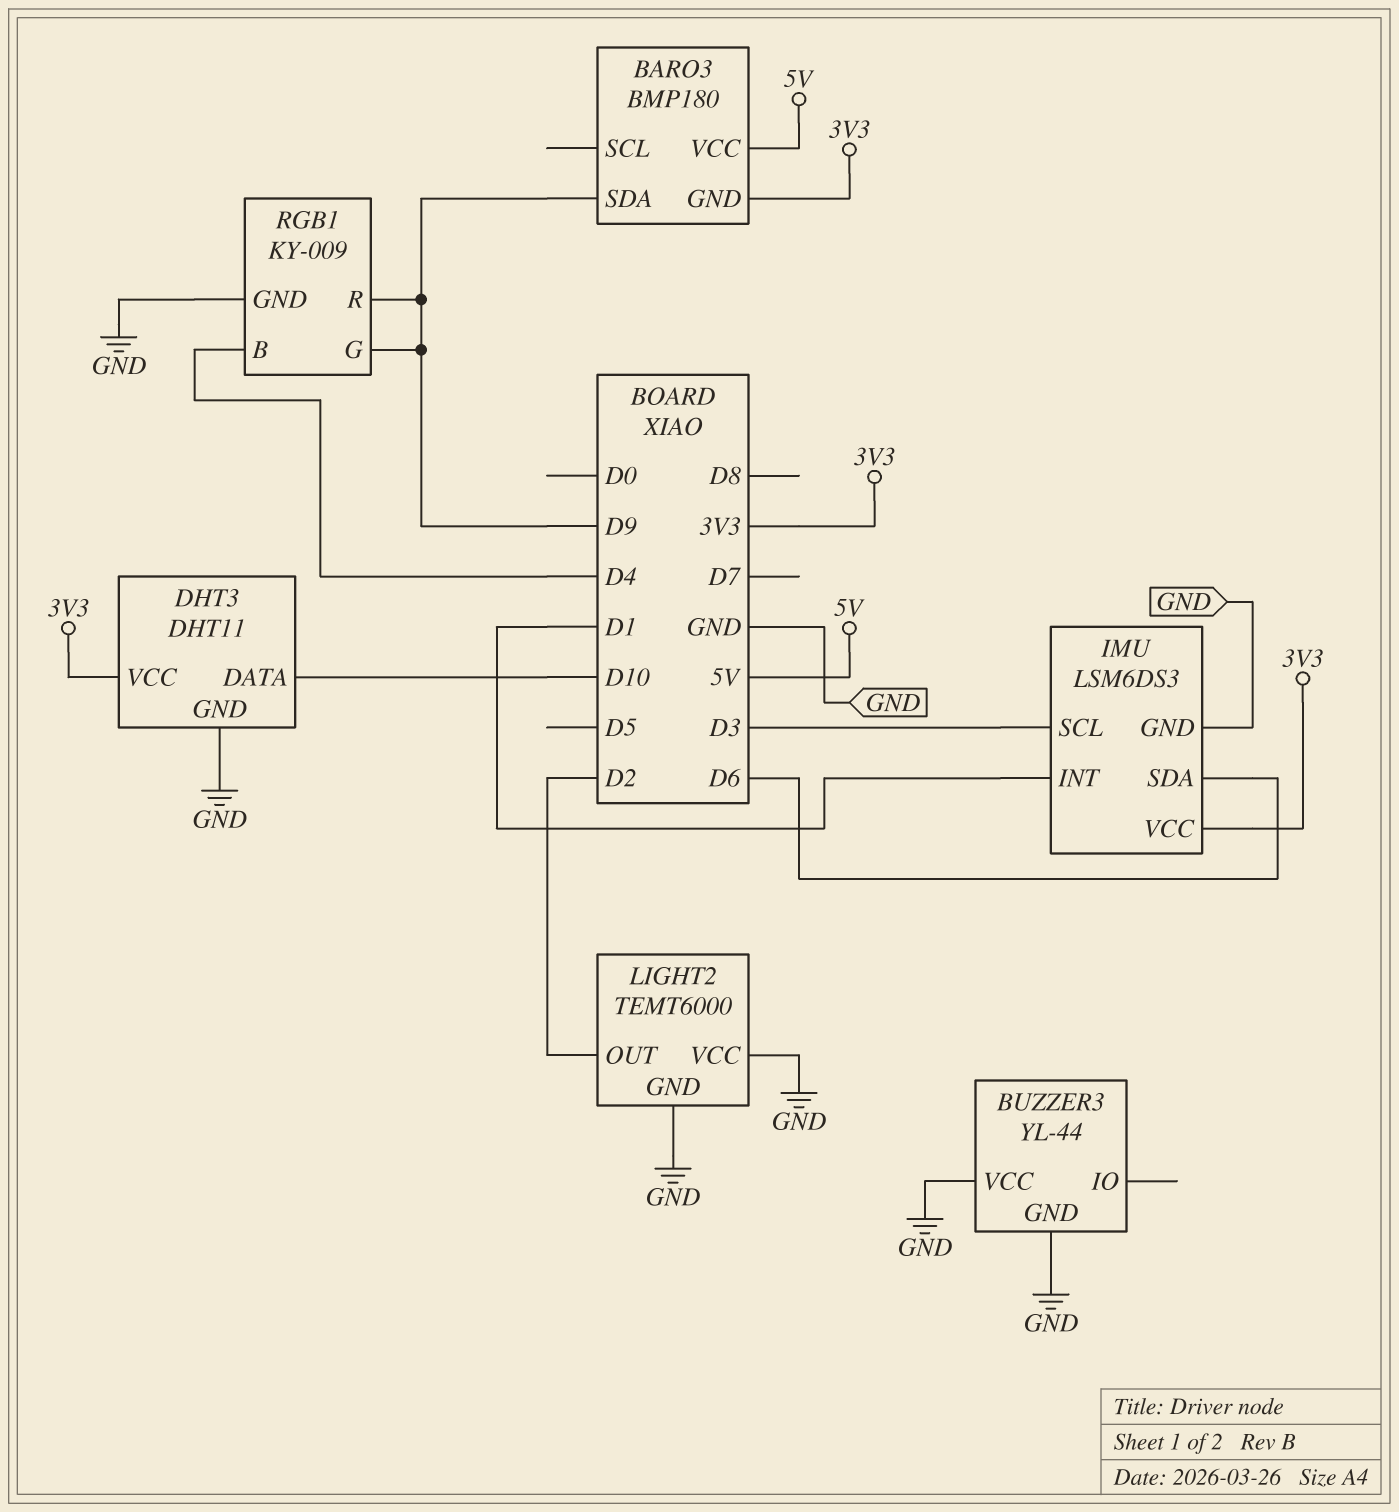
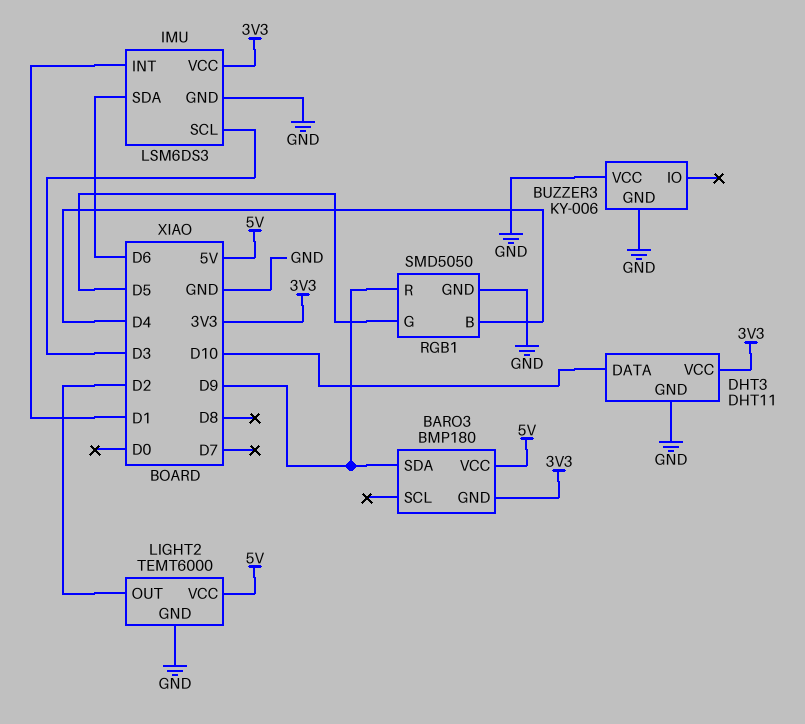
BUZZER3: YL-44 -> KY-006
LIGHT2 pin VCC: GND -> 5V
RGB1: KY-009 -> SMD5050
RGB1 pin G: D9 -> D5

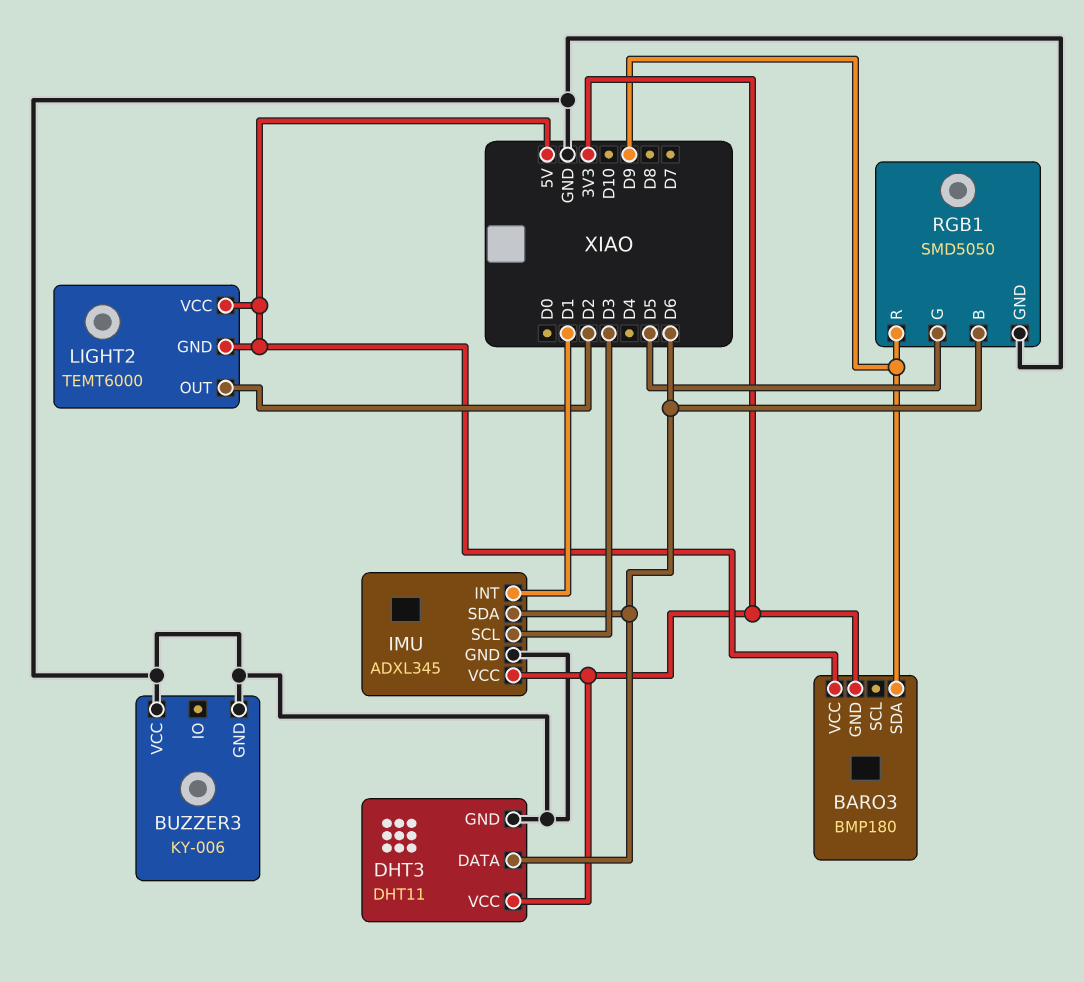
DHT3 pin DATA: D10 -> D6
IMU: LSM6DS3 -> ADXL345
LIGHT2 pin GND: GND -> 5V
RGB1 pin B: D4 -> D6

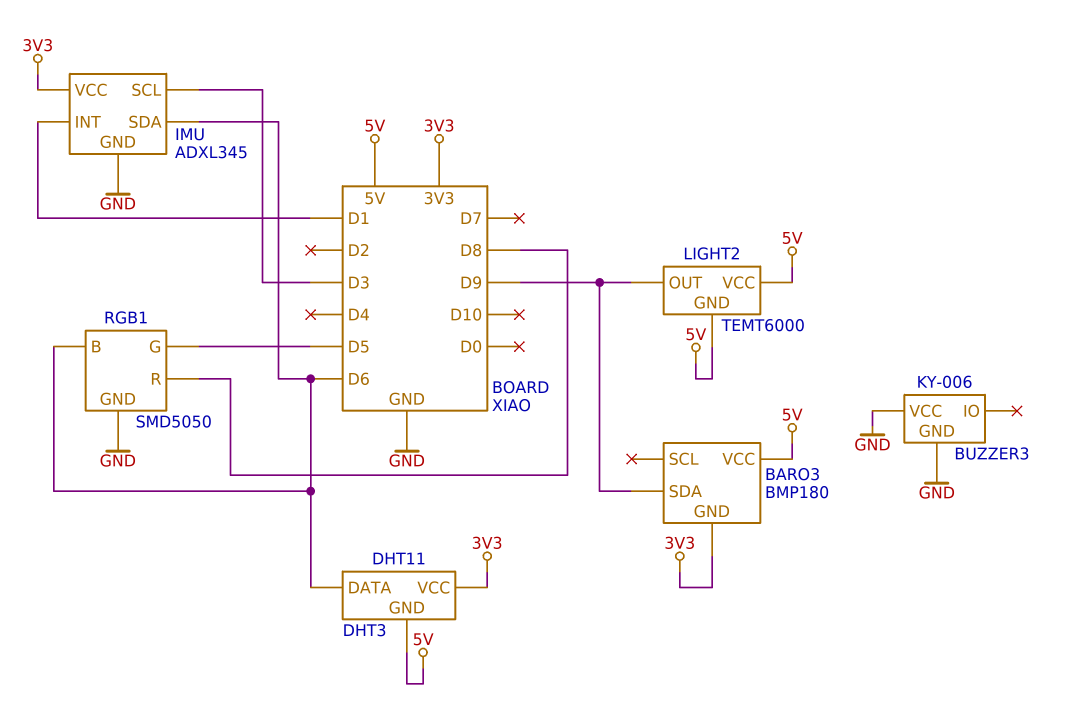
DHT3 pin GND: GND -> 5V
LIGHT2 pin OUT: D2 -> D9
RGB1 pin R: D9 -> D8

